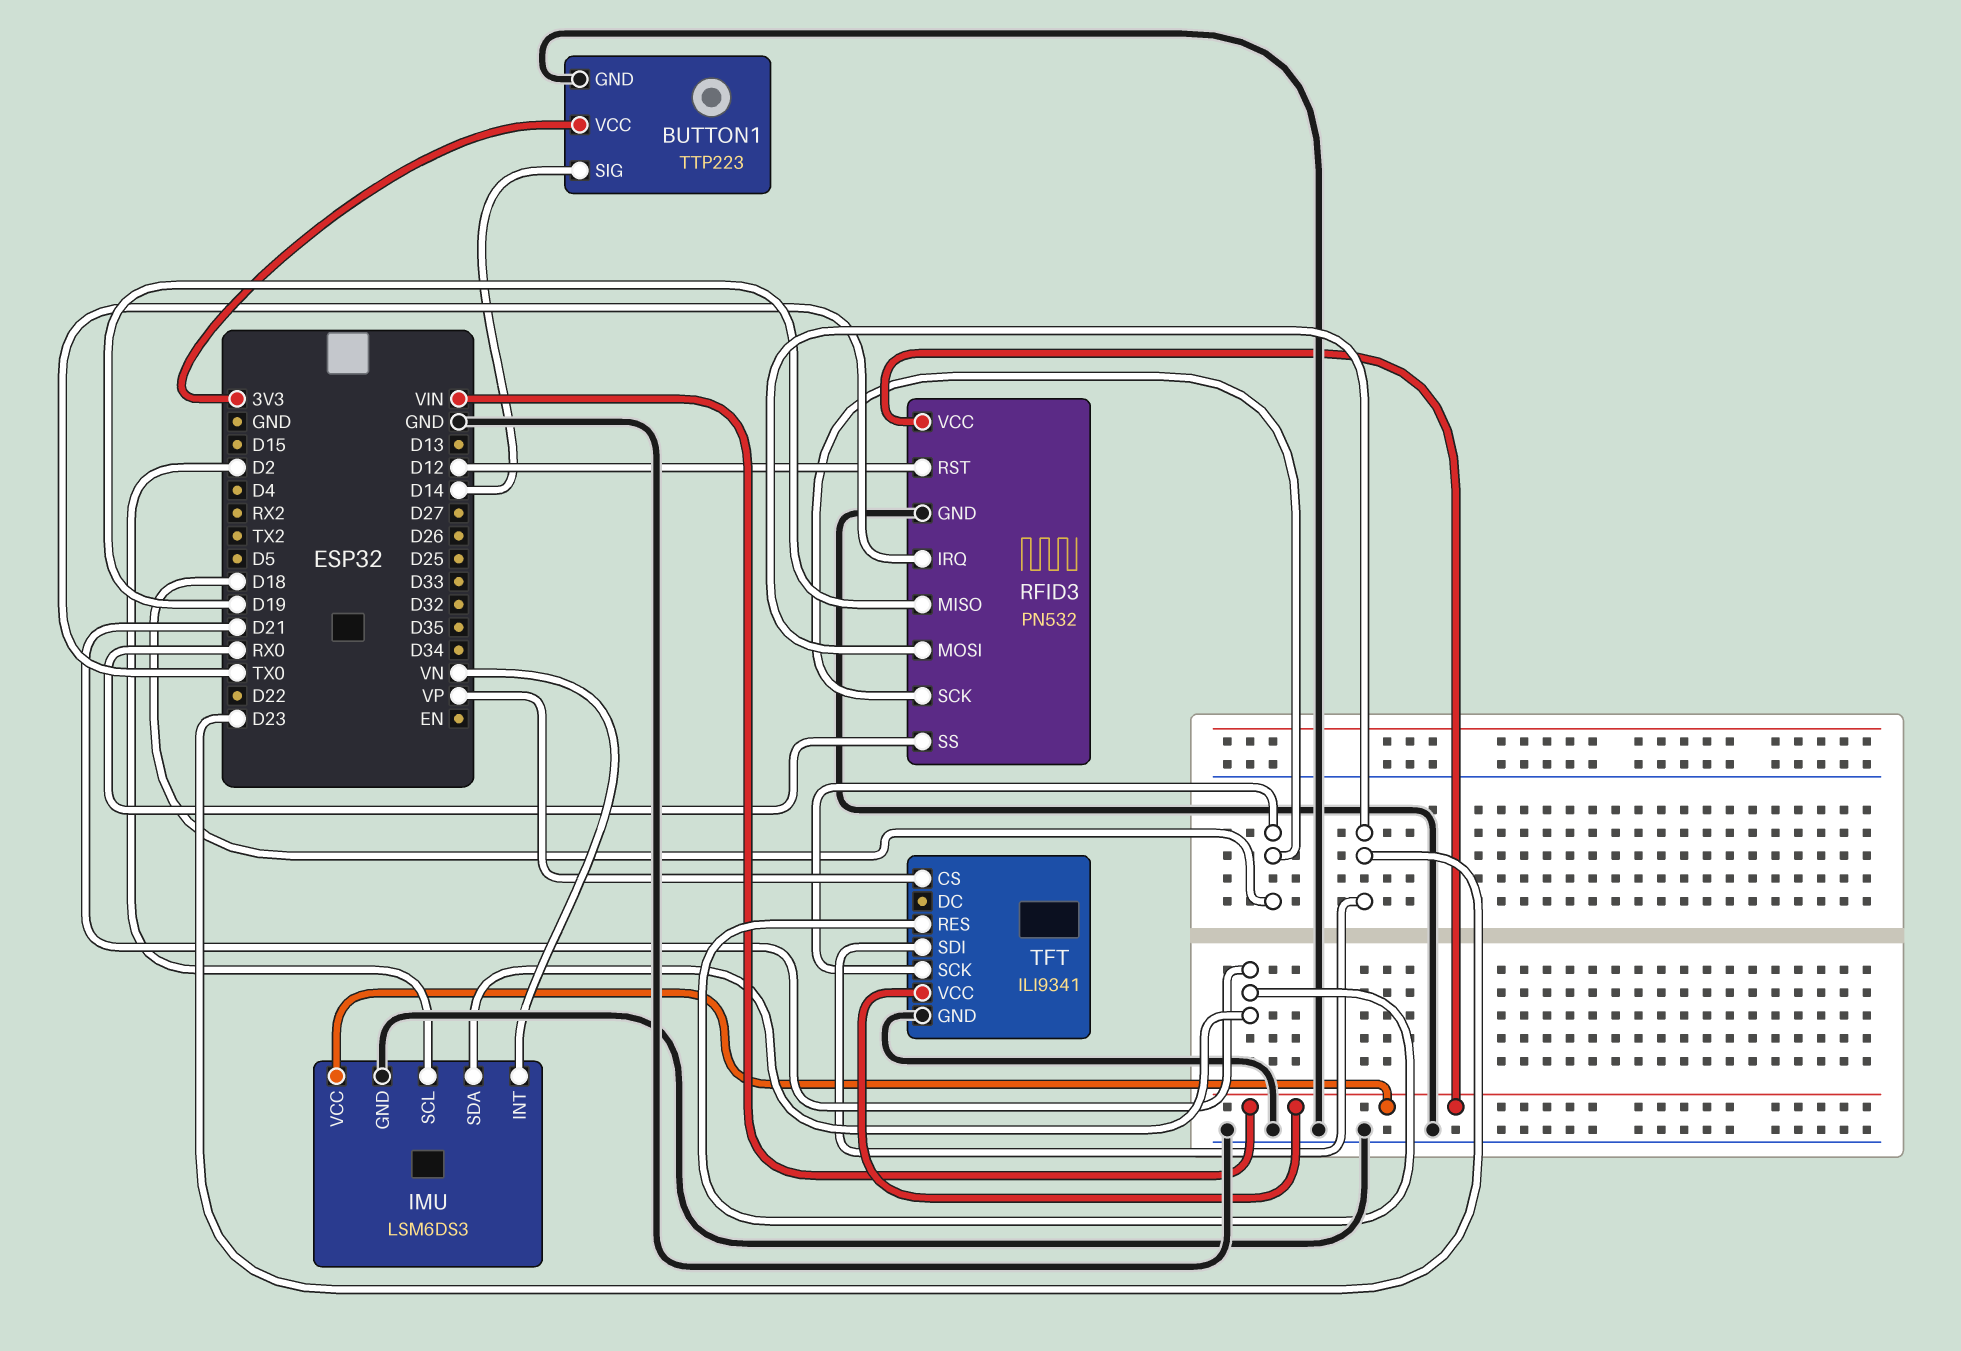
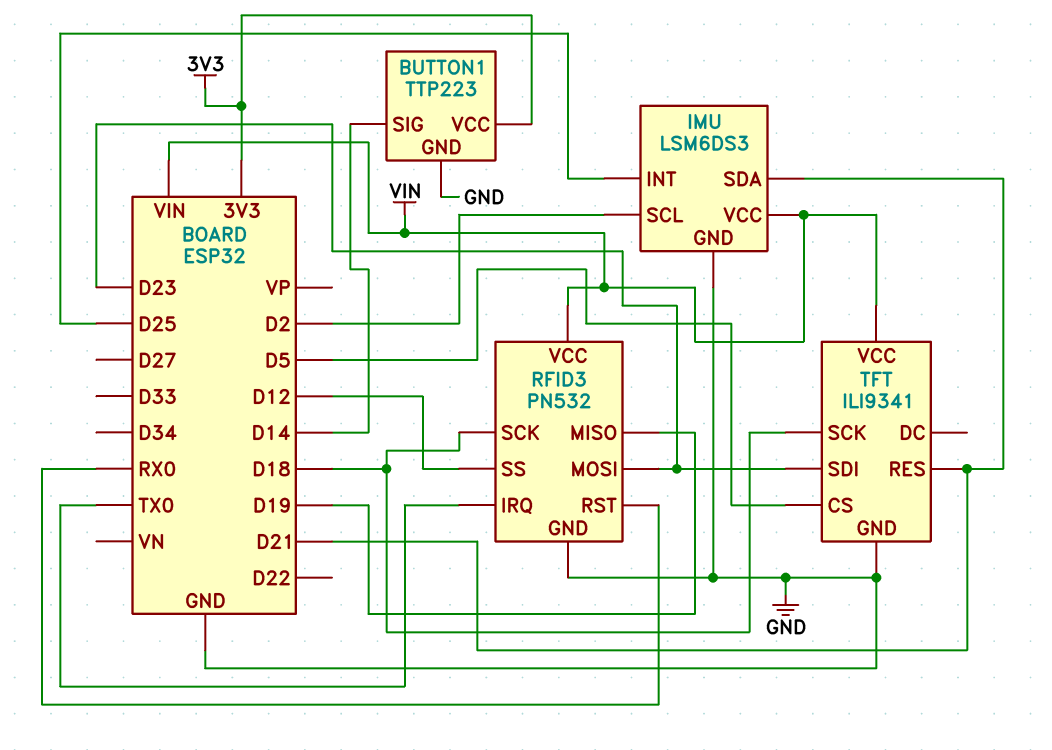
IMU pin INT: VN -> D25
RFID3 pin RST: D12 -> RX0
RFID3 pin SS: RX0 -> D12
TFT pin CS: VP -> D5

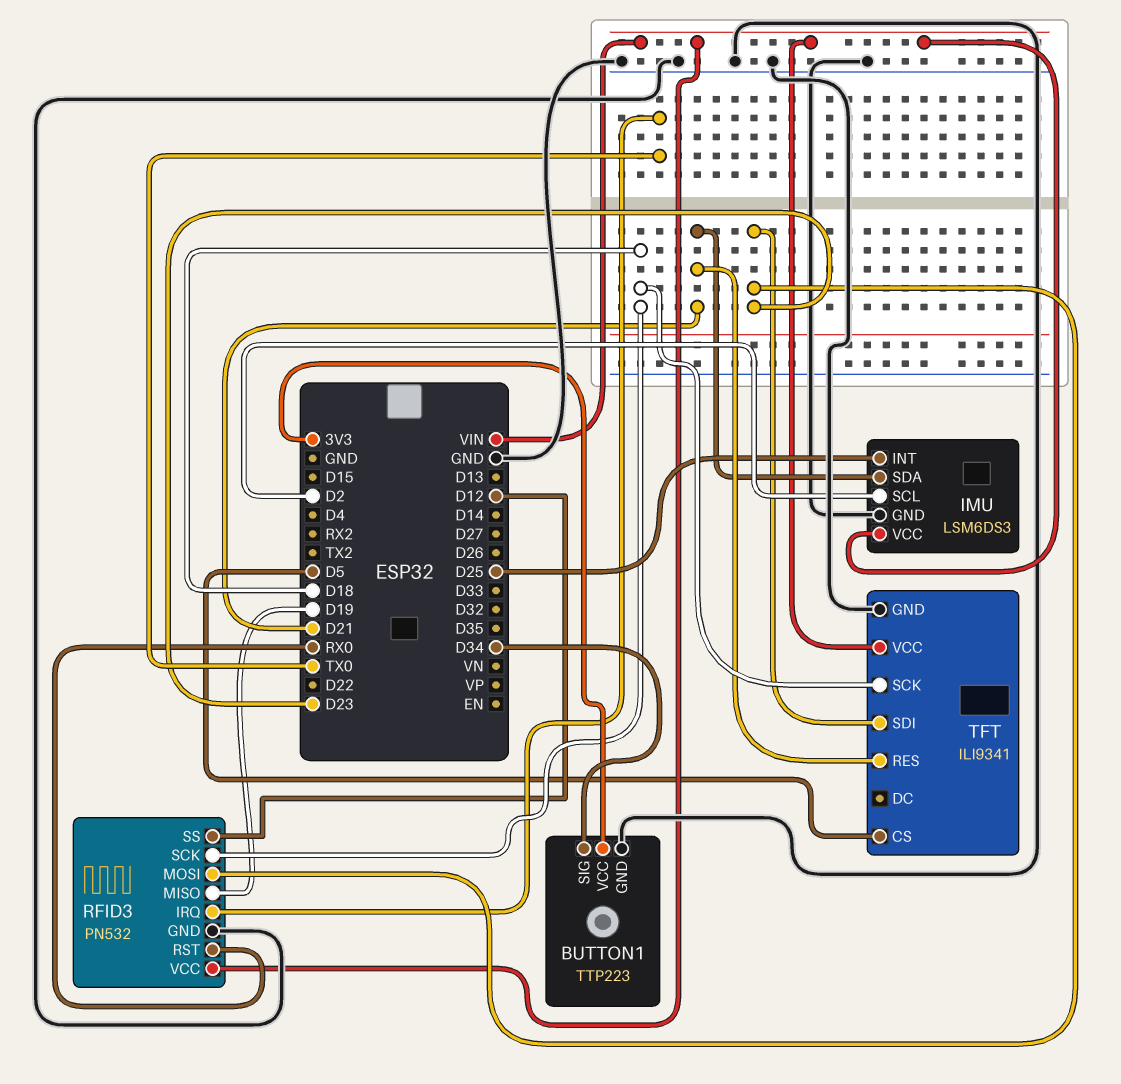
BUTTON1 pin SIG: D14 -> D34

